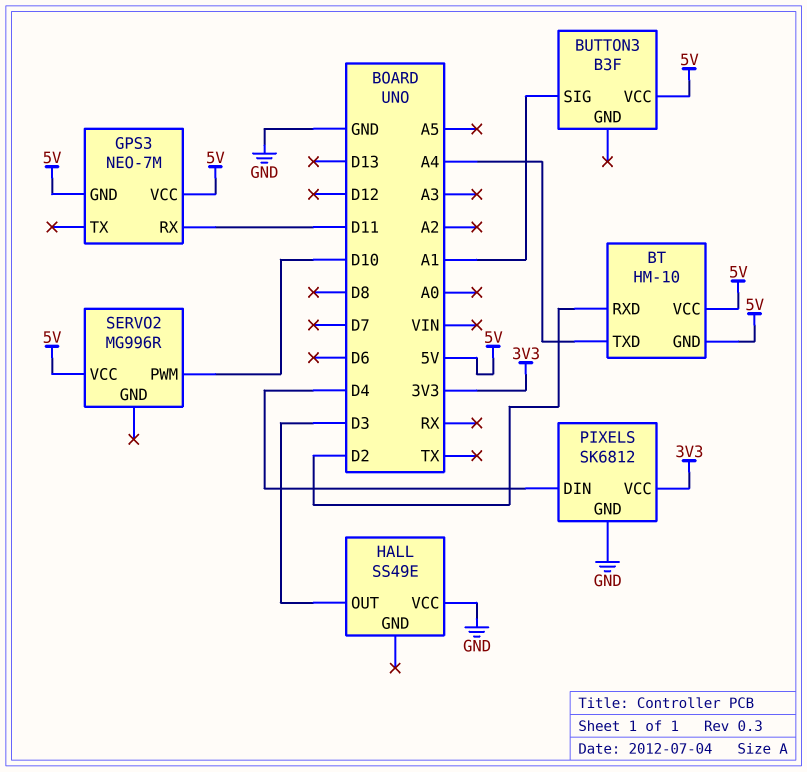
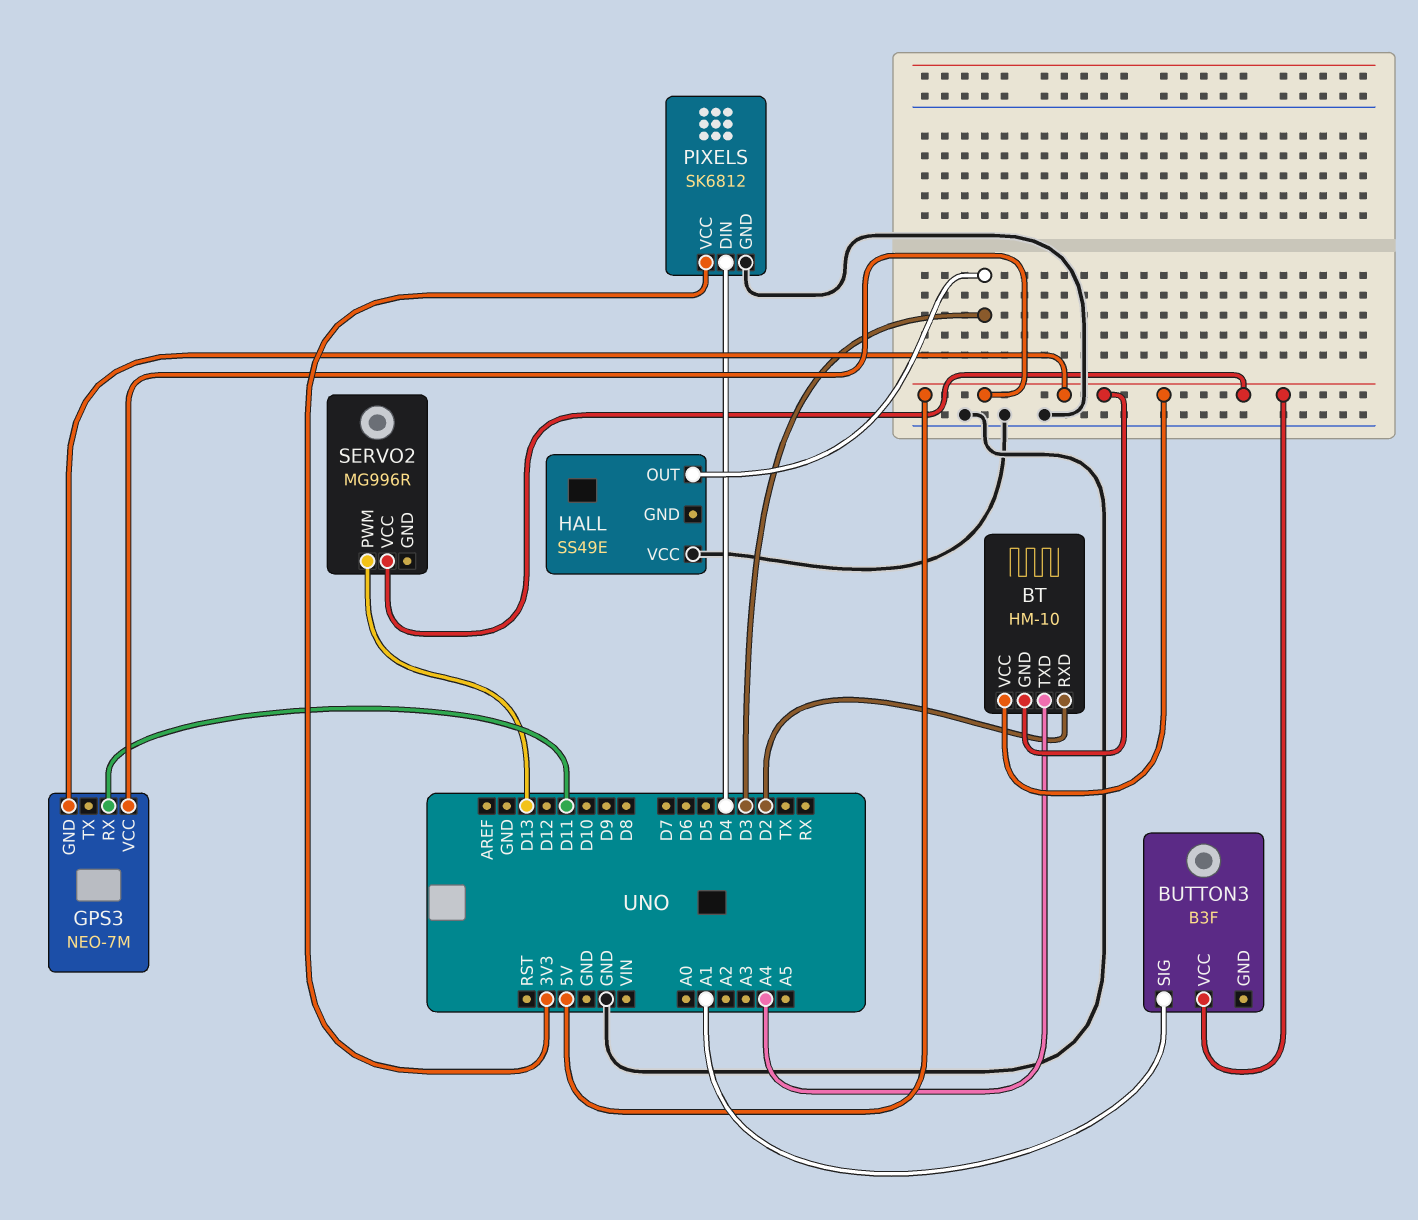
SERVO2 pin PWM: D10 -> D13

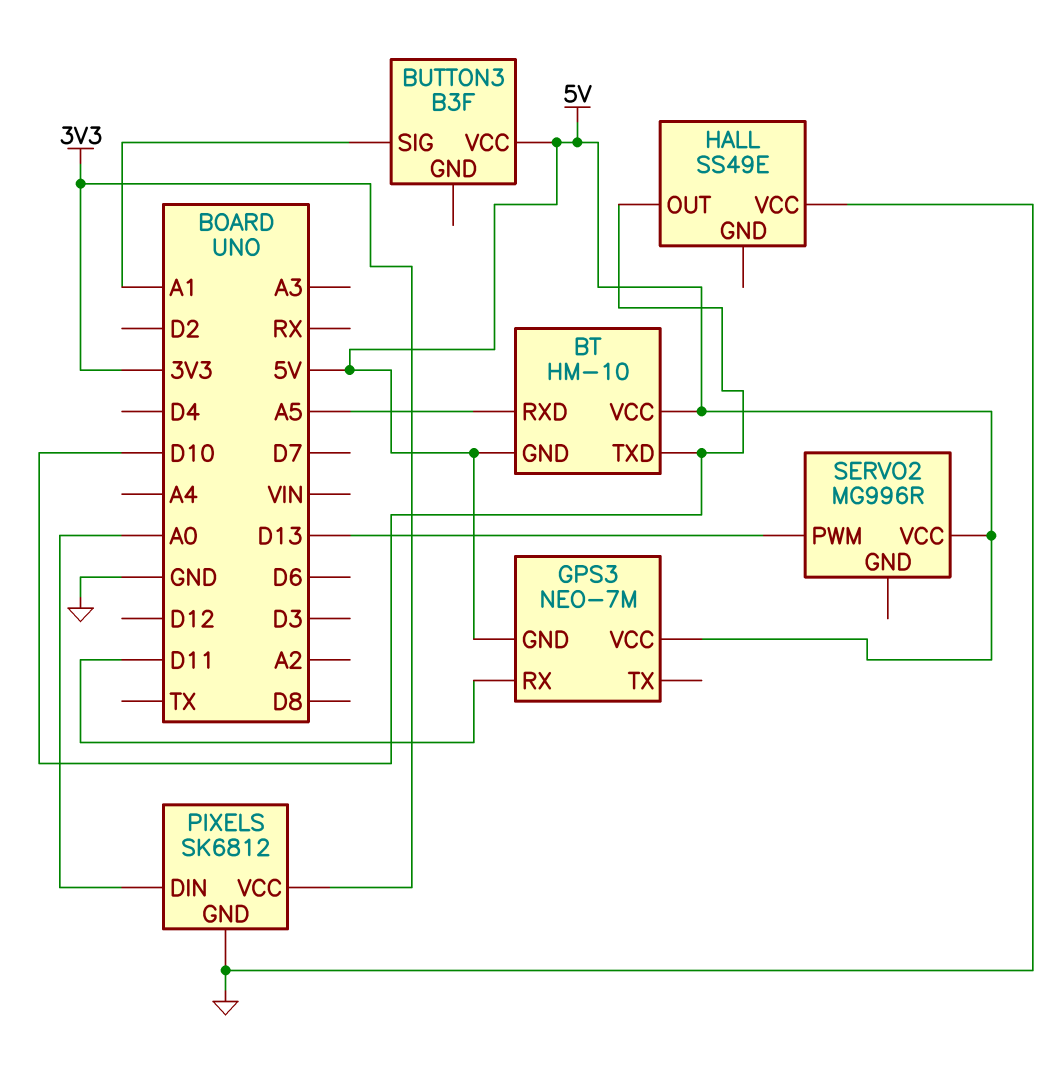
BT pin RXD: D2 -> A5
BT pin TXD: A4 -> D10
HALL pin OUT: D3 -> D10
PIXELS pin DIN: D4 -> A0

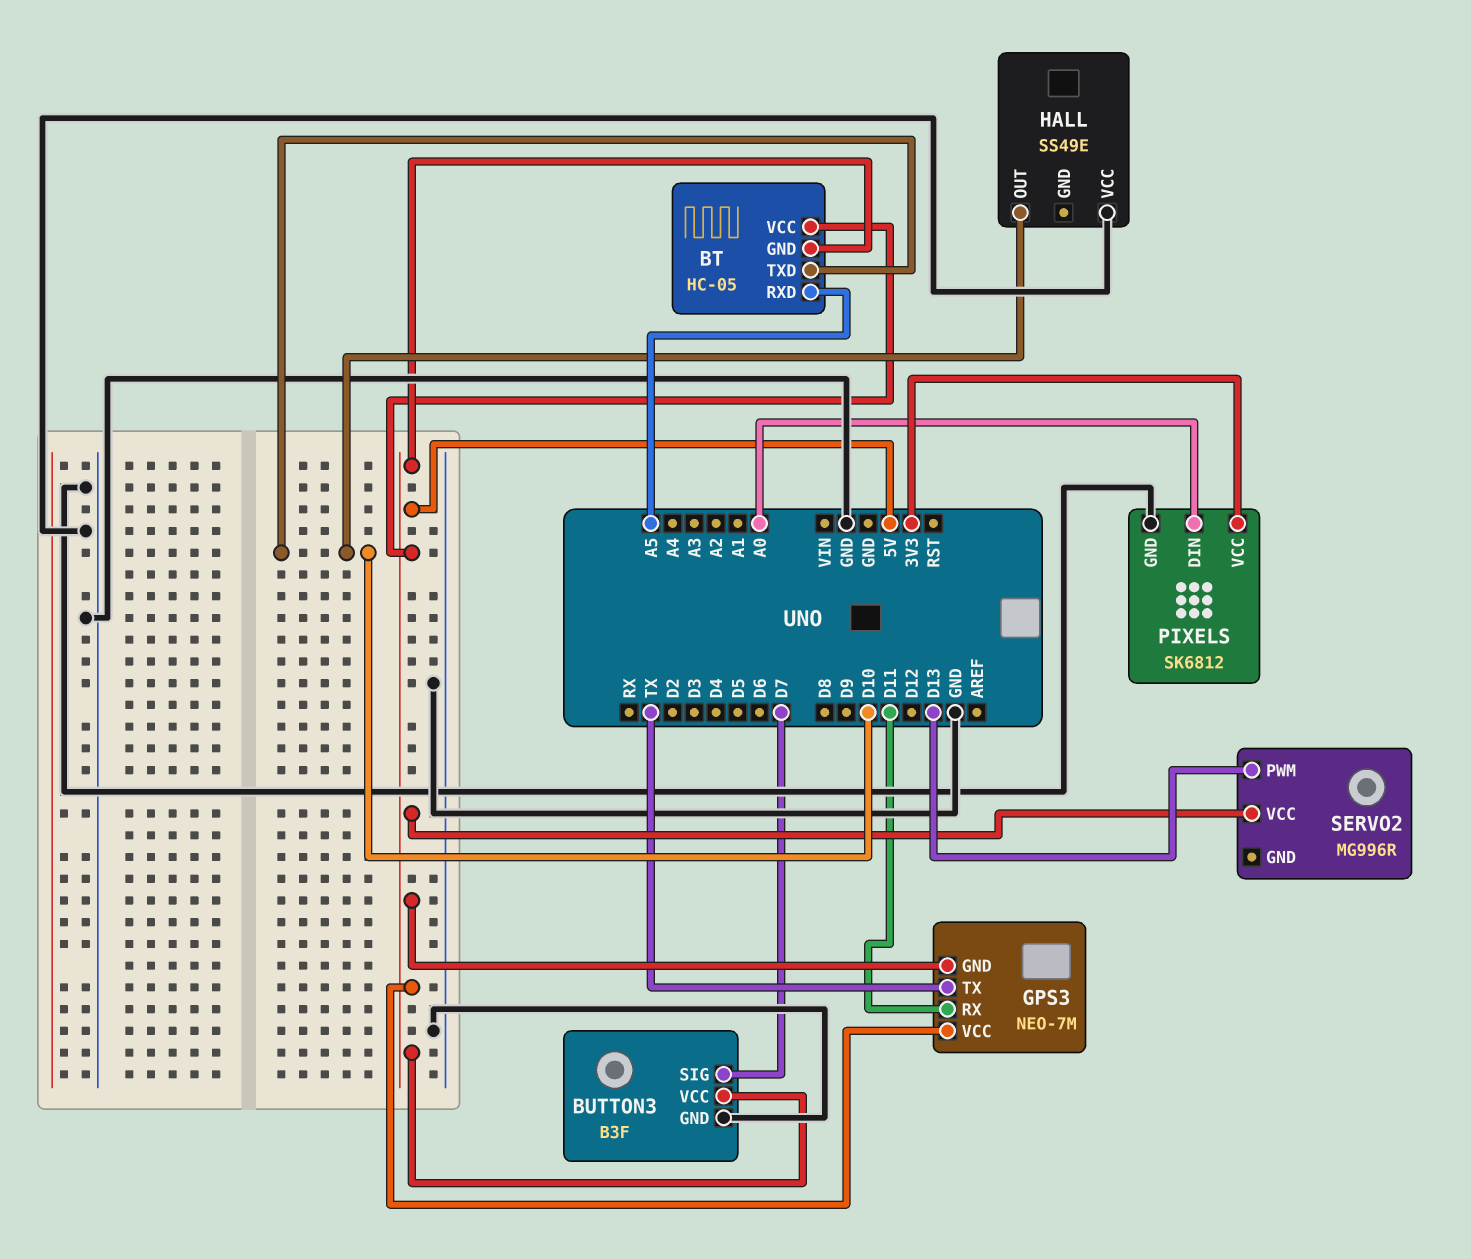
BT: HM-10 -> HC-05
BUTTON3 pin GND: none -> GND
BUTTON3 pin SIG: A1 -> D7
GPS3 pin TX: none -> TX

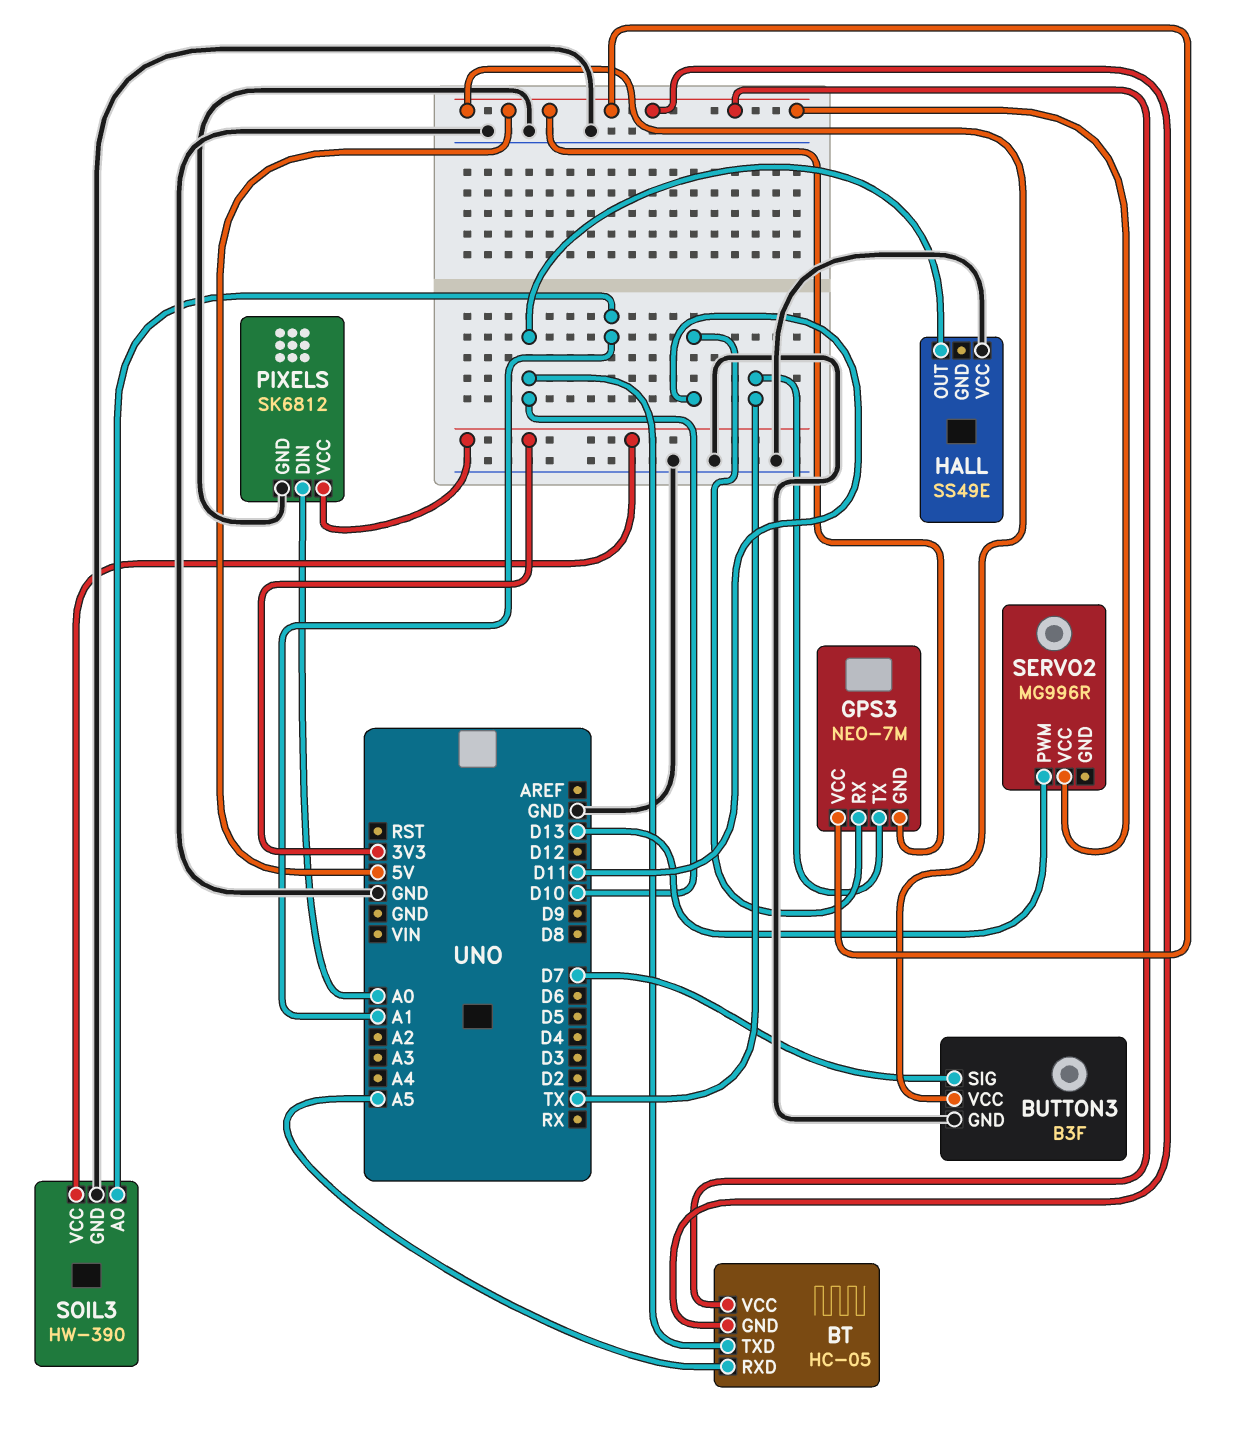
SOIL3: none -> HW-390
SOIL3 pin AO: none -> A1
SOIL3 pin GND: none -> GND
SOIL3 pin VCC: none -> 3V3

